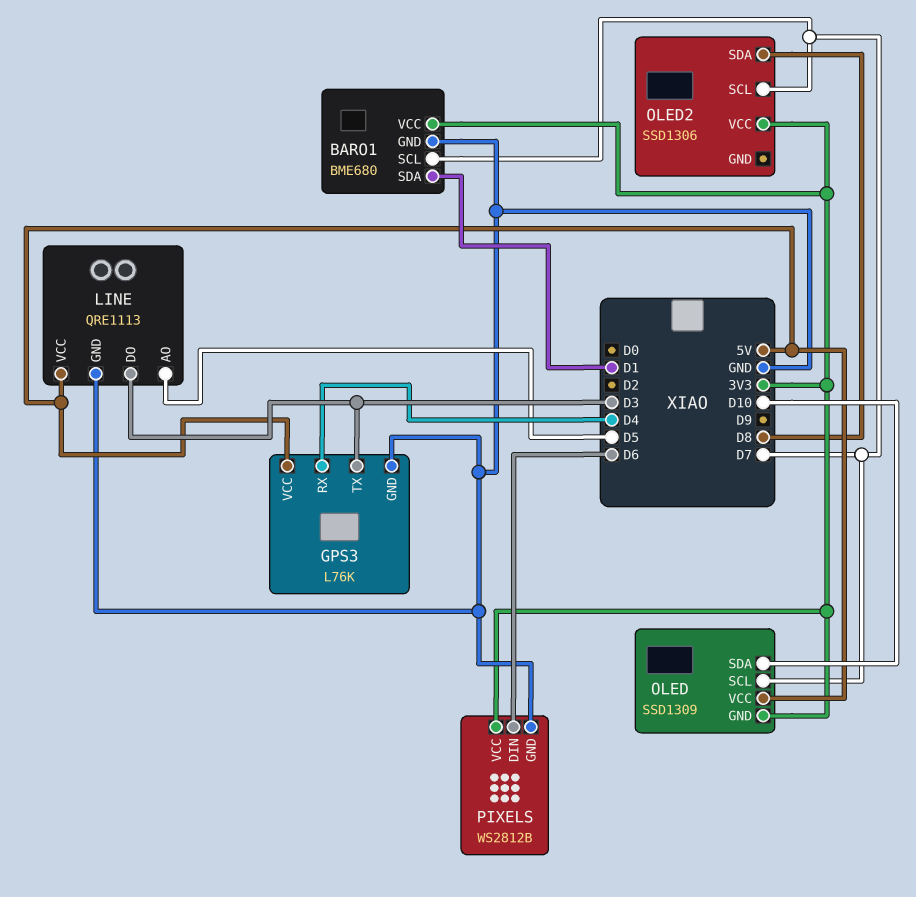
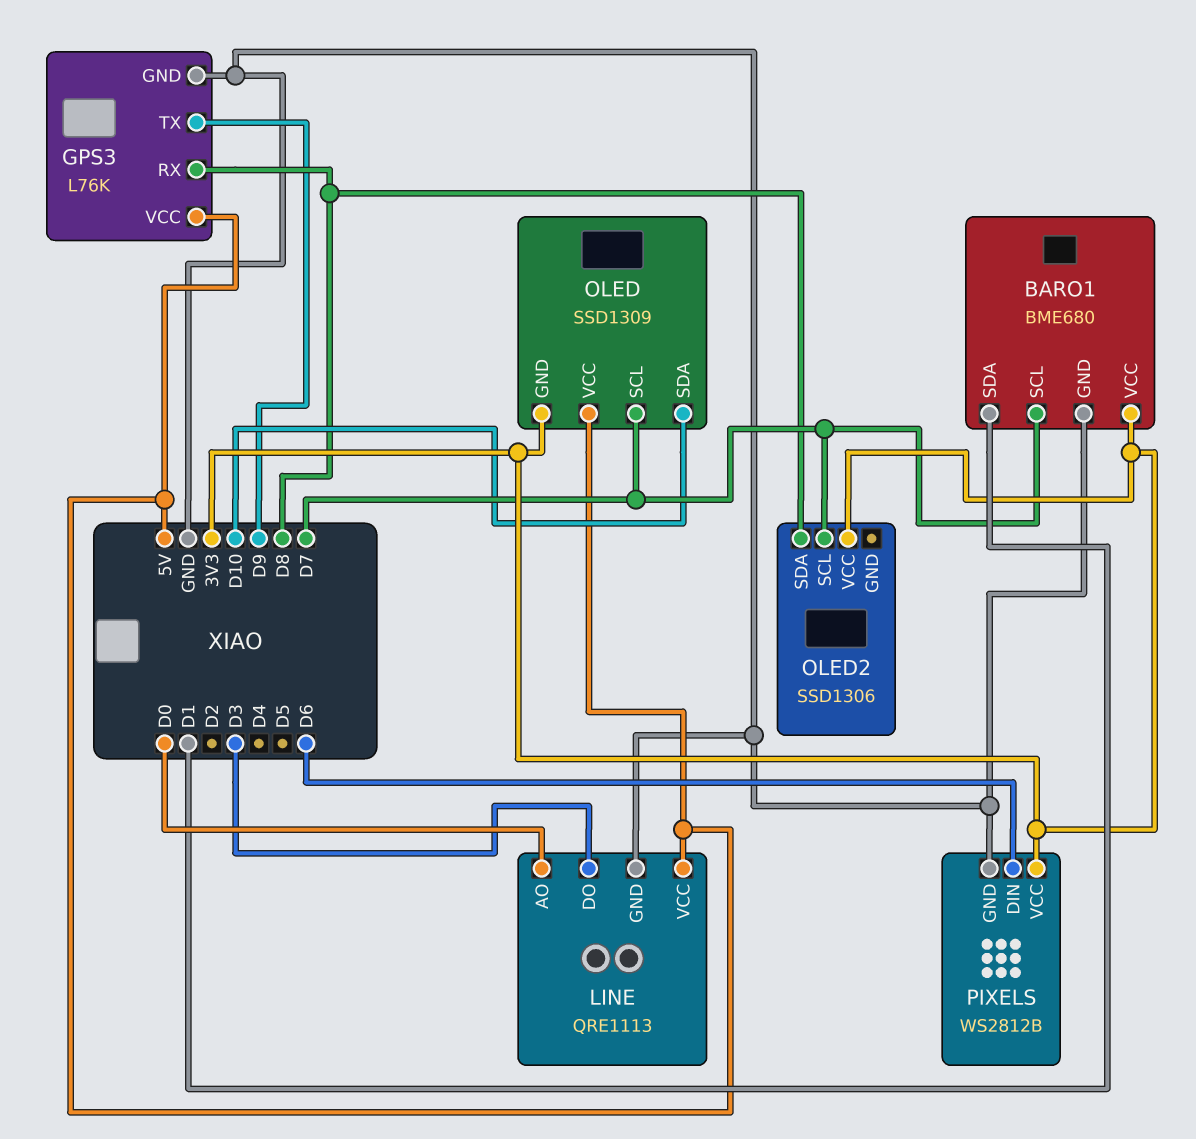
GPS3 pin RX: D4 -> D8
GPS3 pin TX: D3 -> D9
LINE pin AO: D5 -> D0

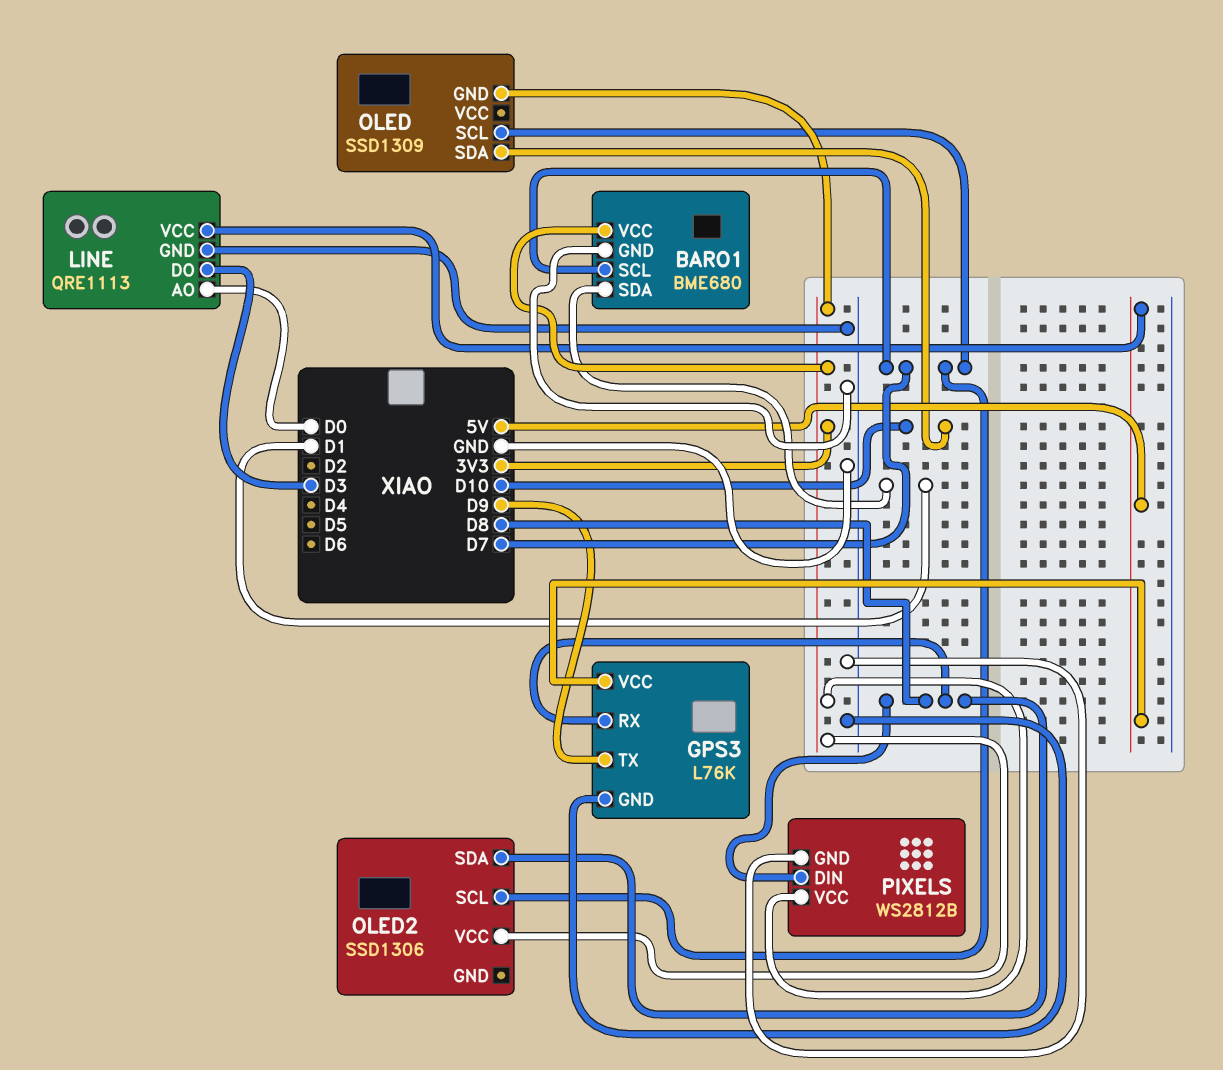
OLED pin VCC: 5V -> none
PIXELS pin DIN: D6 -> D8

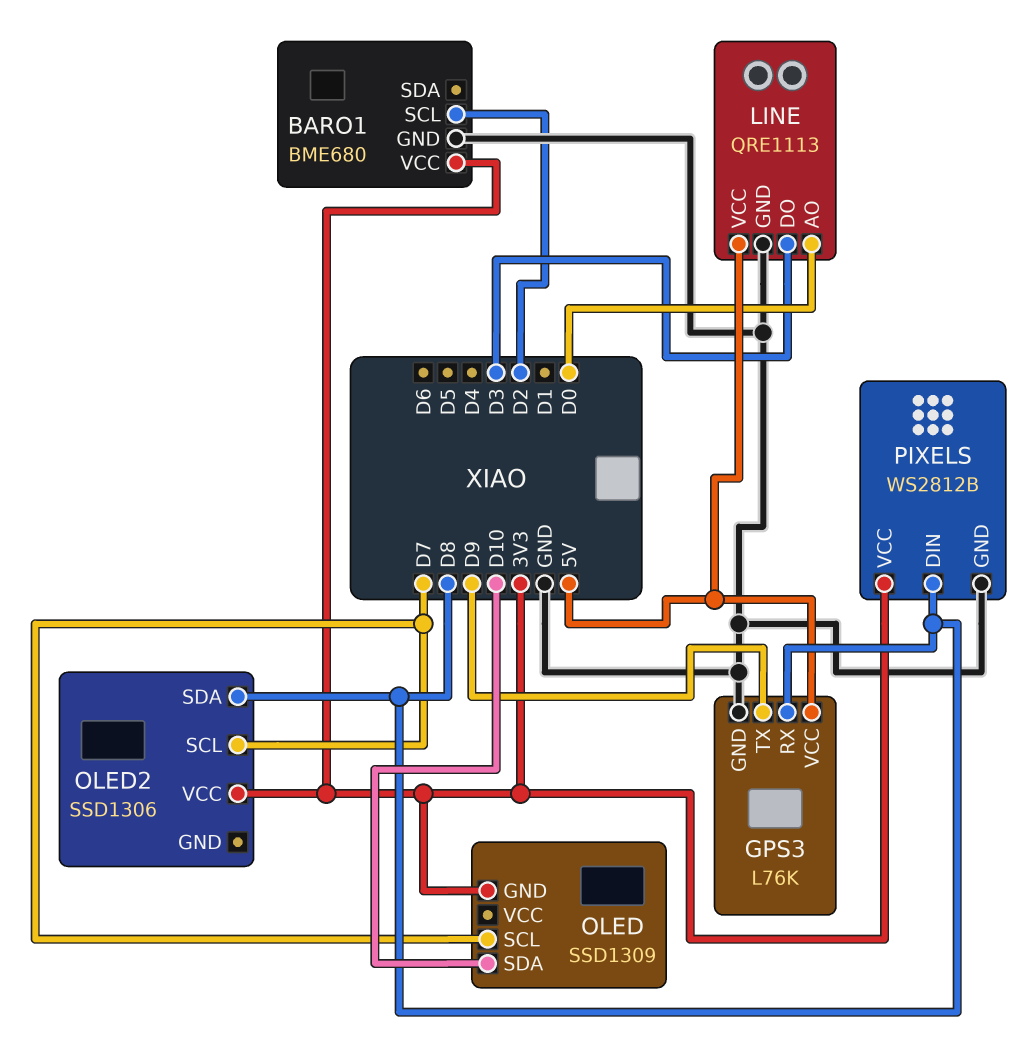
BARO1 pin SCL: D7 -> D2
BARO1 pin SDA: D1 -> none

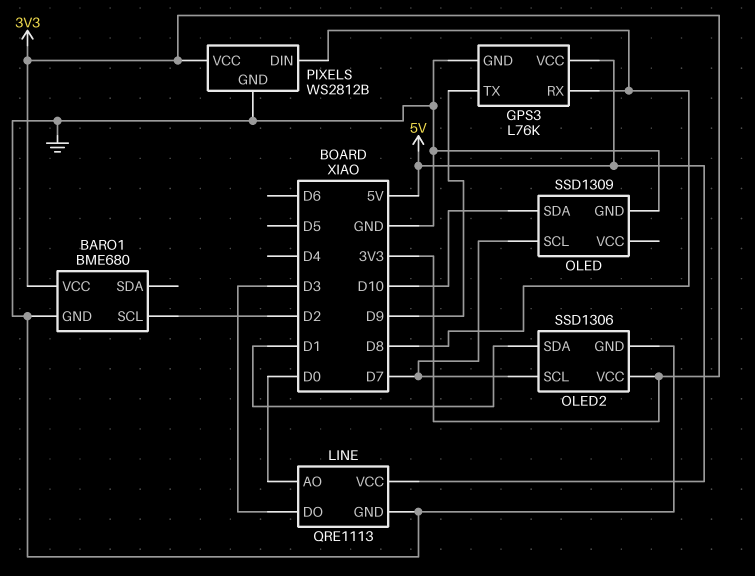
OLED pin GND: 3V3 -> GND
OLED2 pin GND: none -> GND
OLED2 pin SDA: D8 -> D1

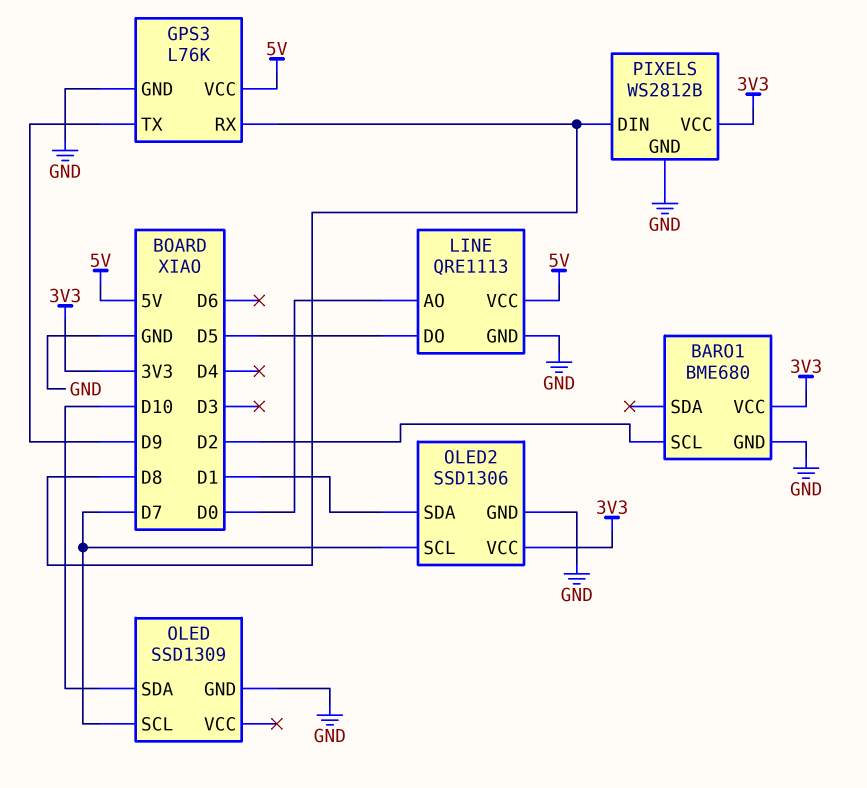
LINE pin DO: D3 -> D5

